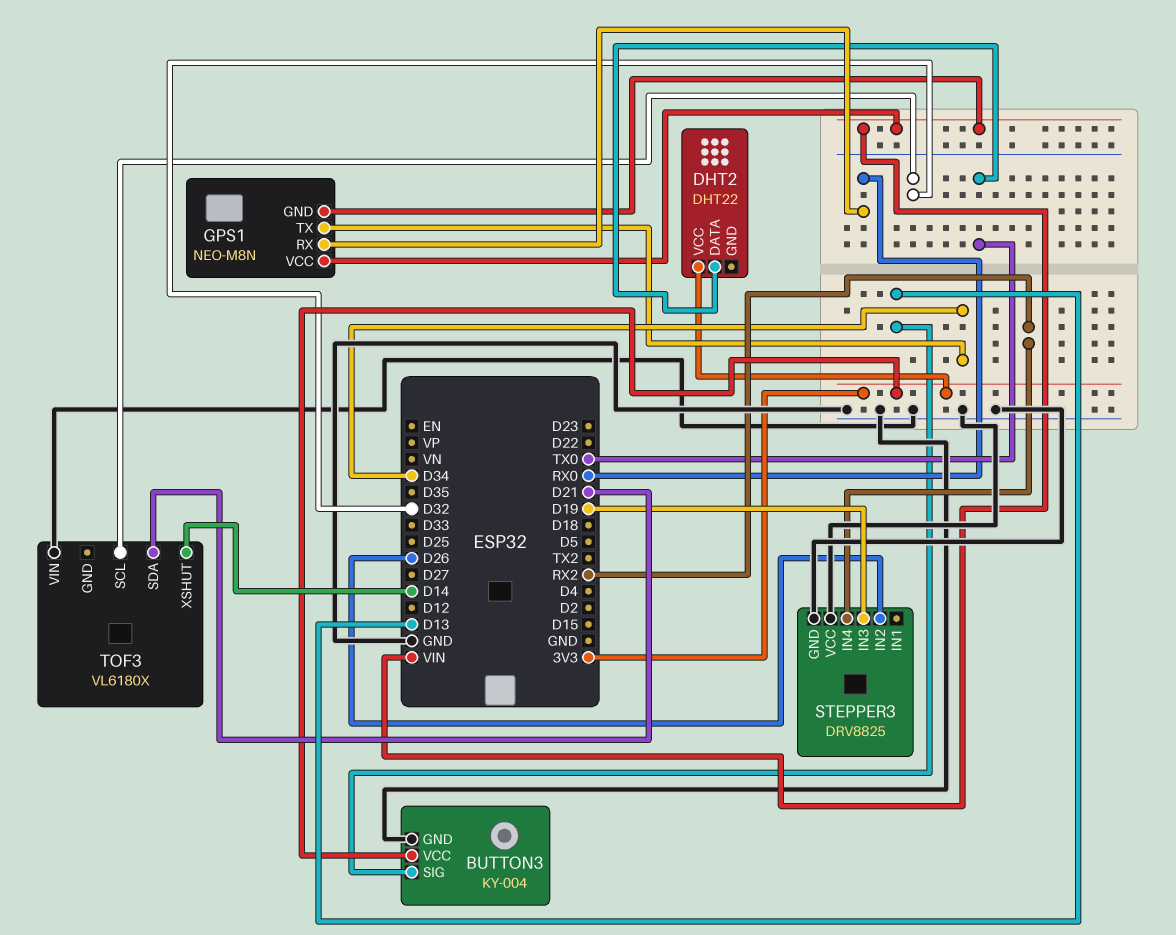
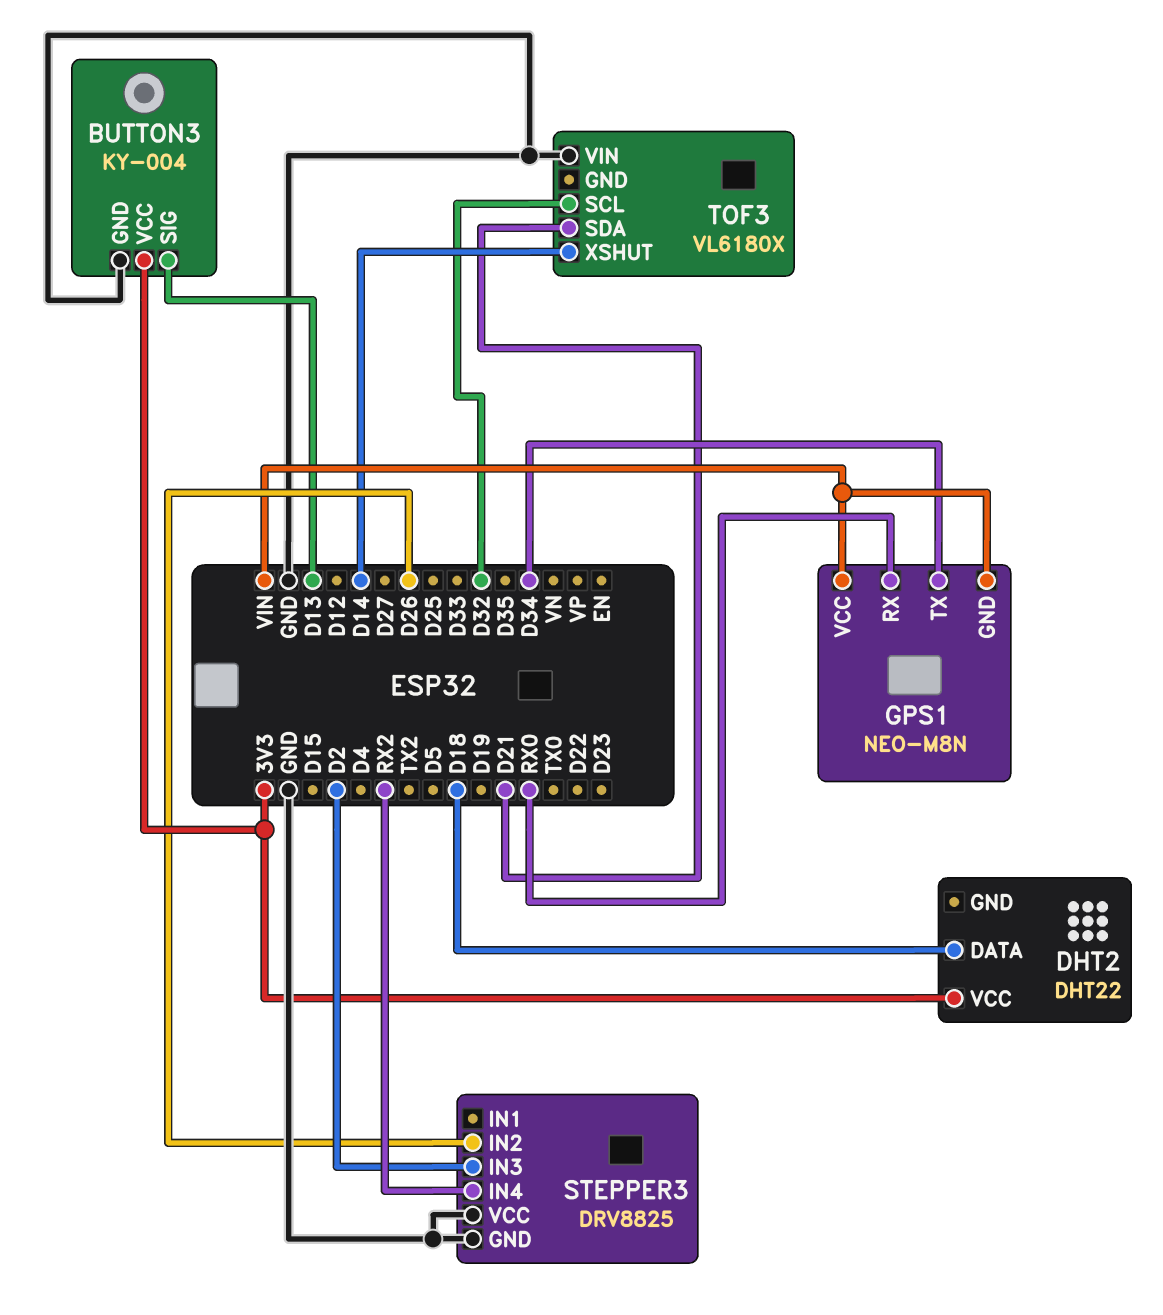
DHT2 pin DATA: TX0 -> D18
STEPPER3 pin IN3: D19 -> D2

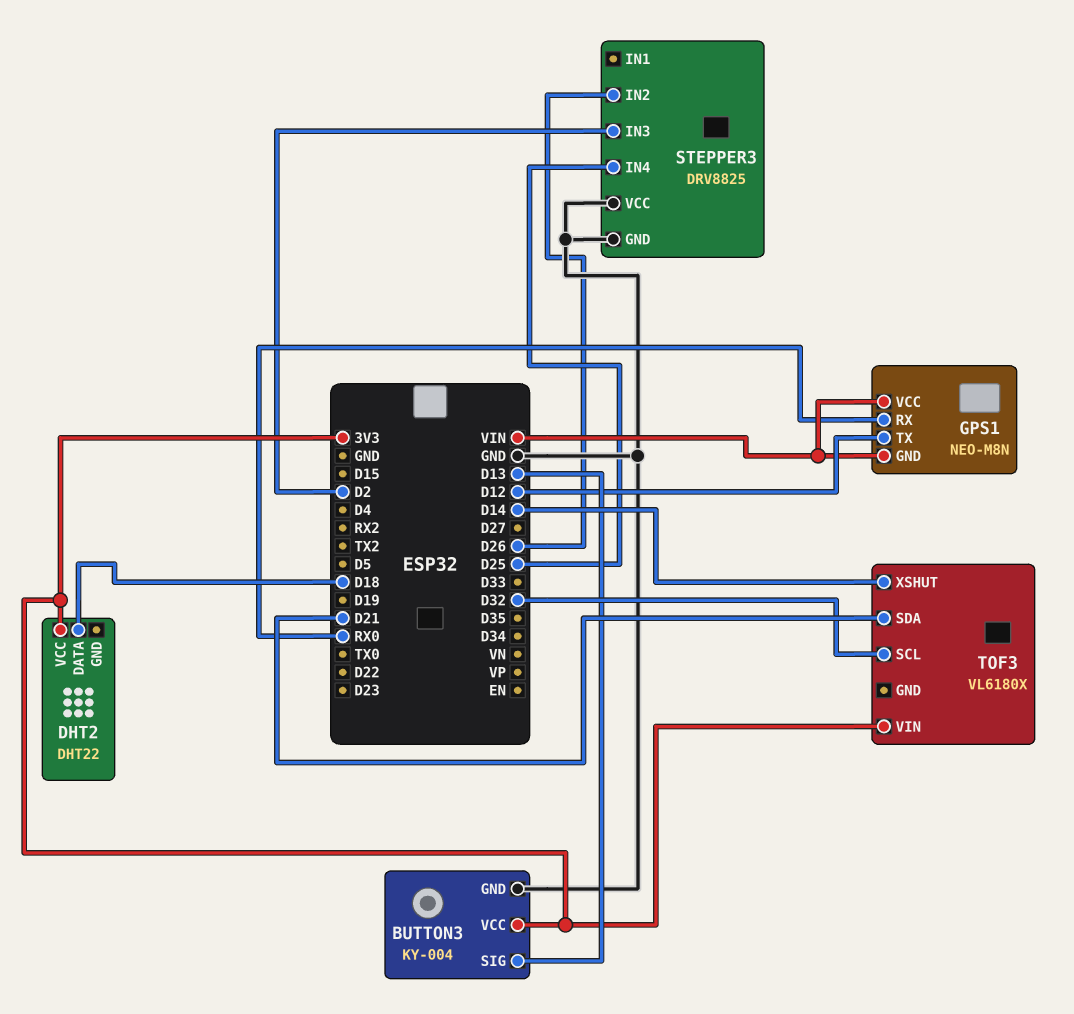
GPS1 pin TX: D34 -> D12
STEPPER3 pin IN4: RX2 -> D25
TOF3 pin VIN: GND -> 3V3

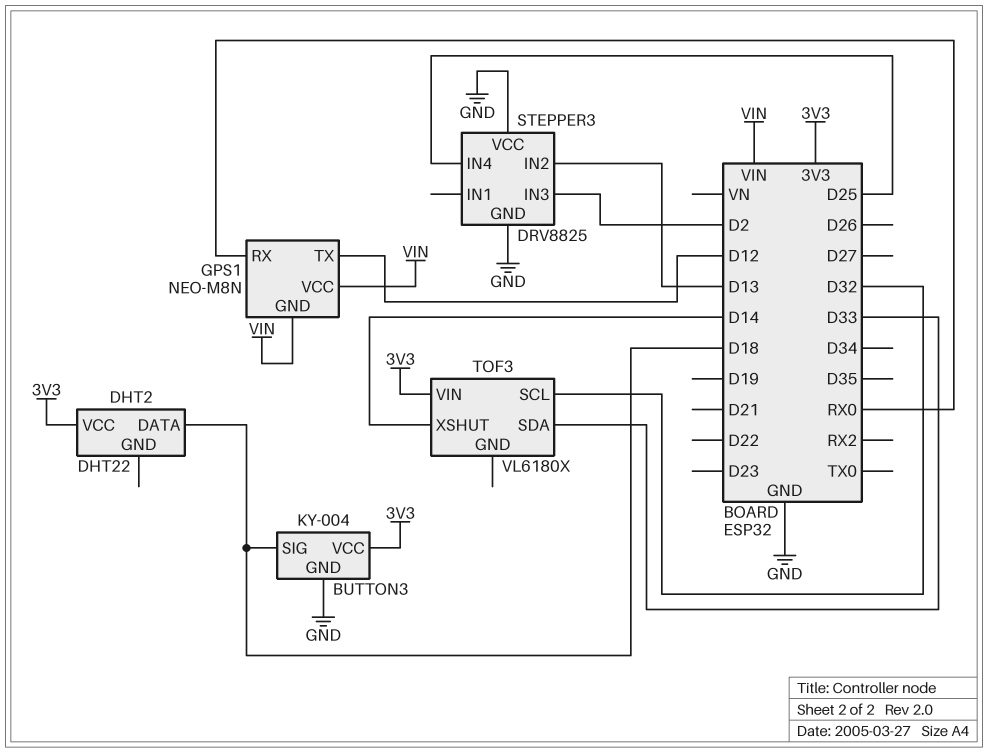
BUTTON3 pin SIG: D13 -> D18
STEPPER3 pin IN2: D26 -> D13
TOF3 pin SDA: D21 -> D33

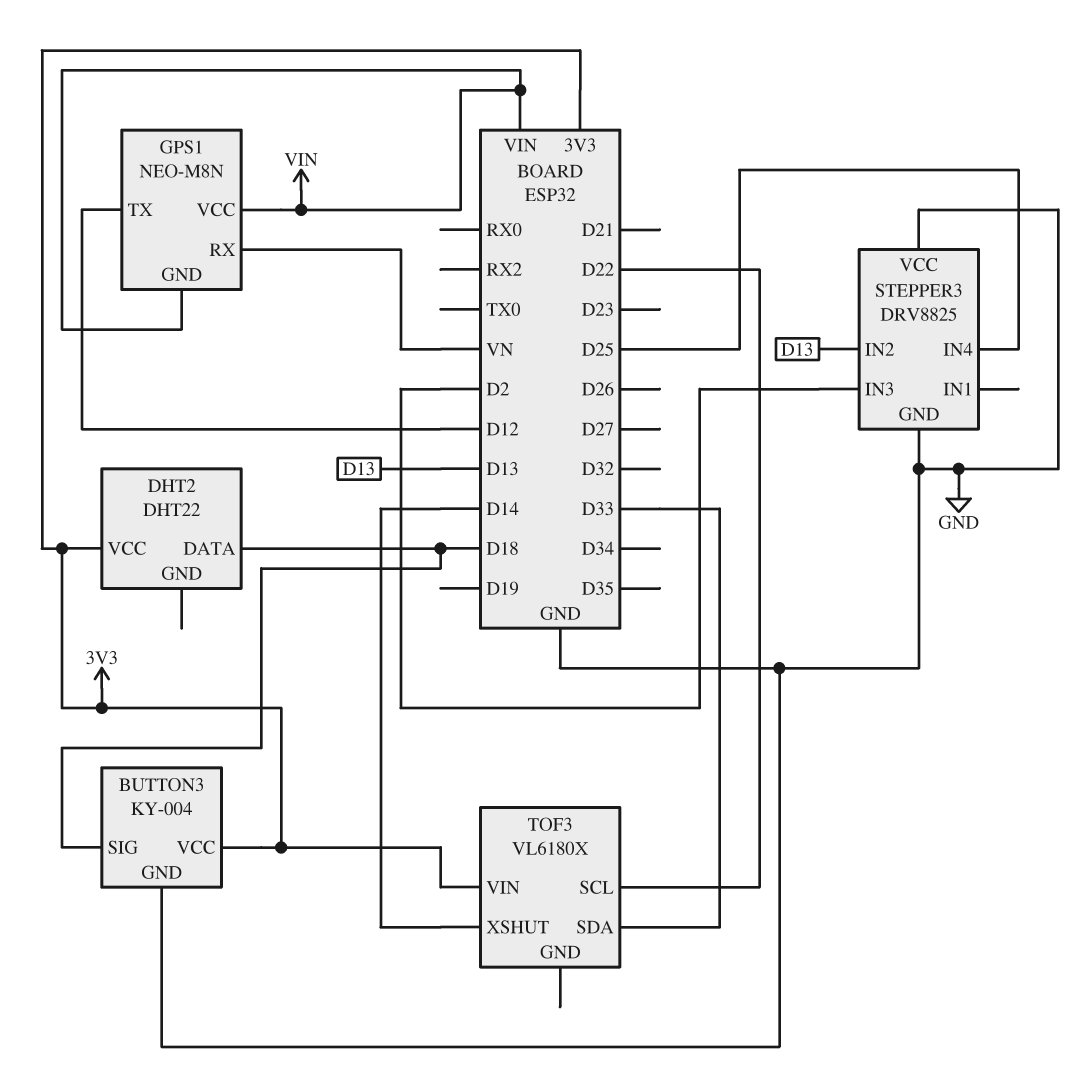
GPS1 pin RX: RX0 -> VN
TOF3 pin SCL: D32 -> D22

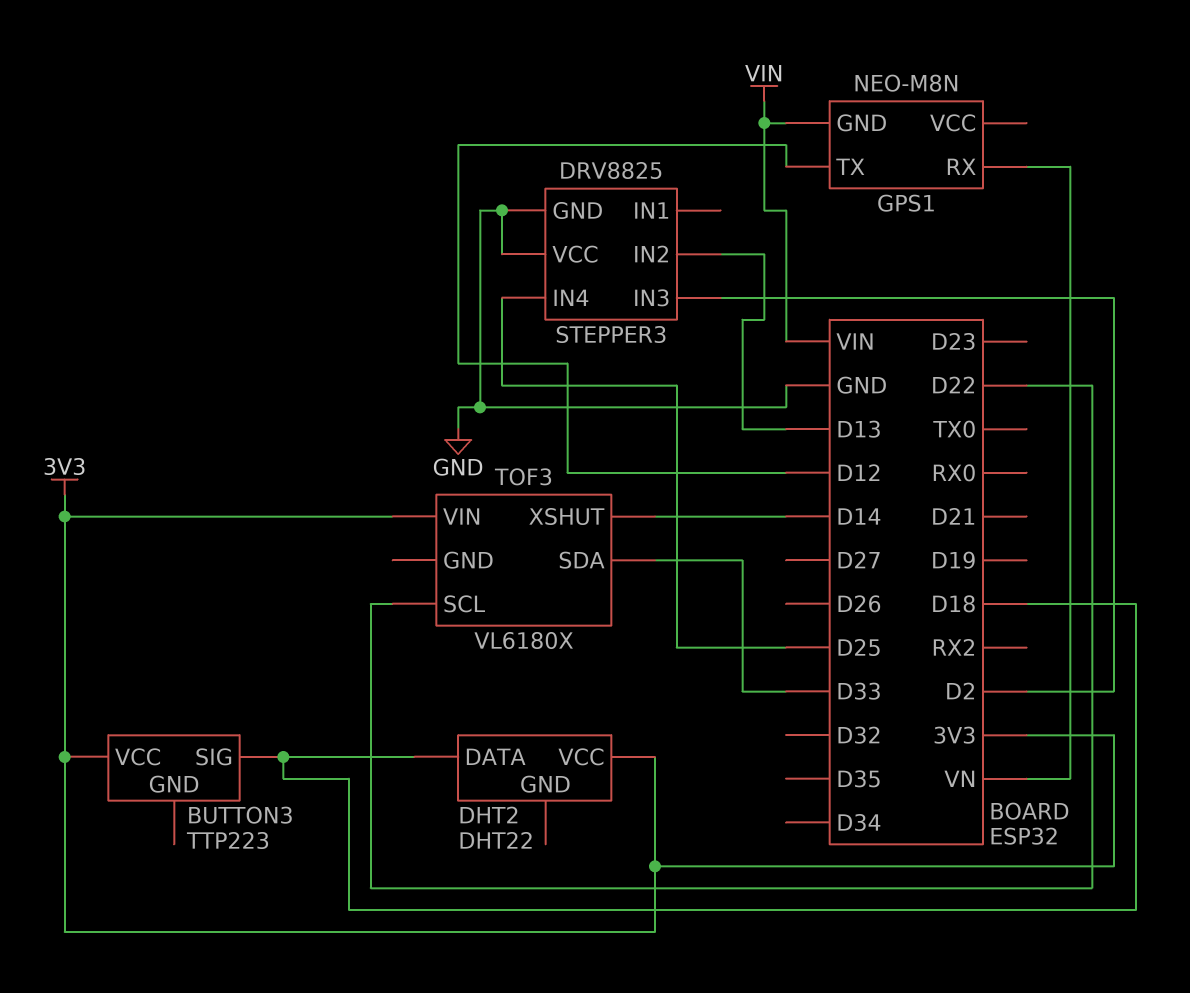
BUTTON3: KY-004 -> TTP223
BUTTON3 pin GND: GND -> none
GPS1 pin VCC: VIN -> none

